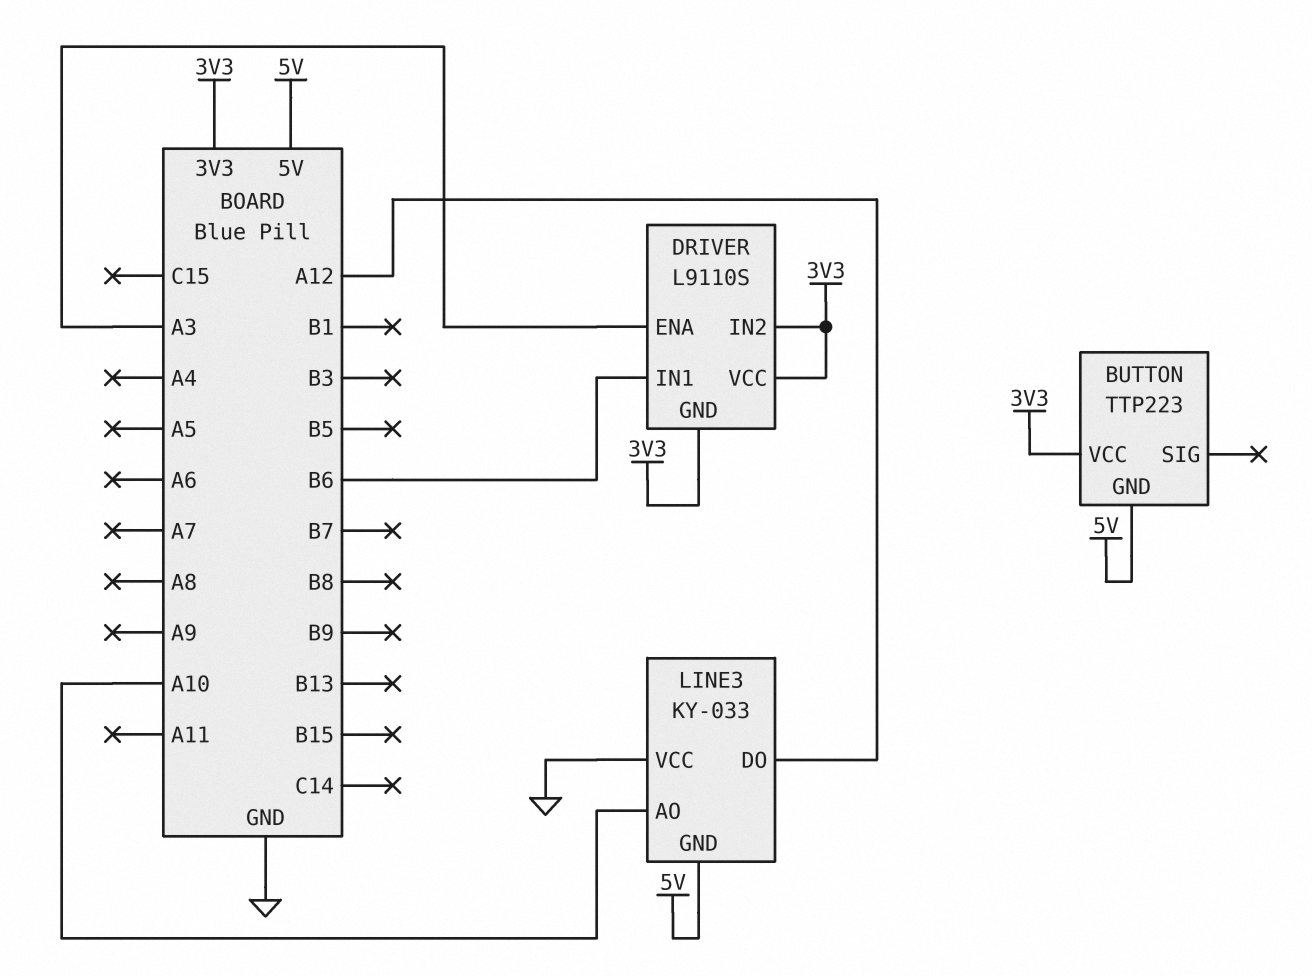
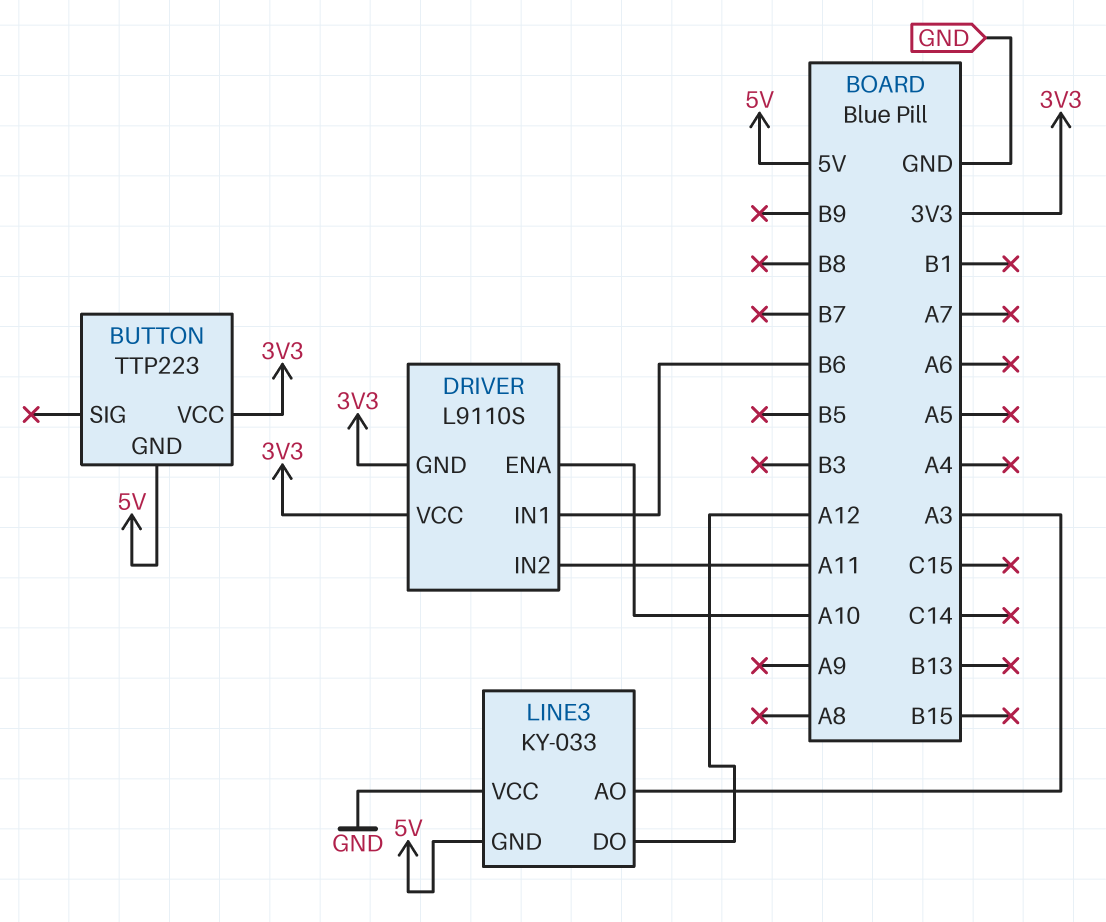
DRIVER pin ENA: A3 -> A10
DRIVER pin IN2: 3V3 -> A11
LINE3 pin AO: A10 -> A3

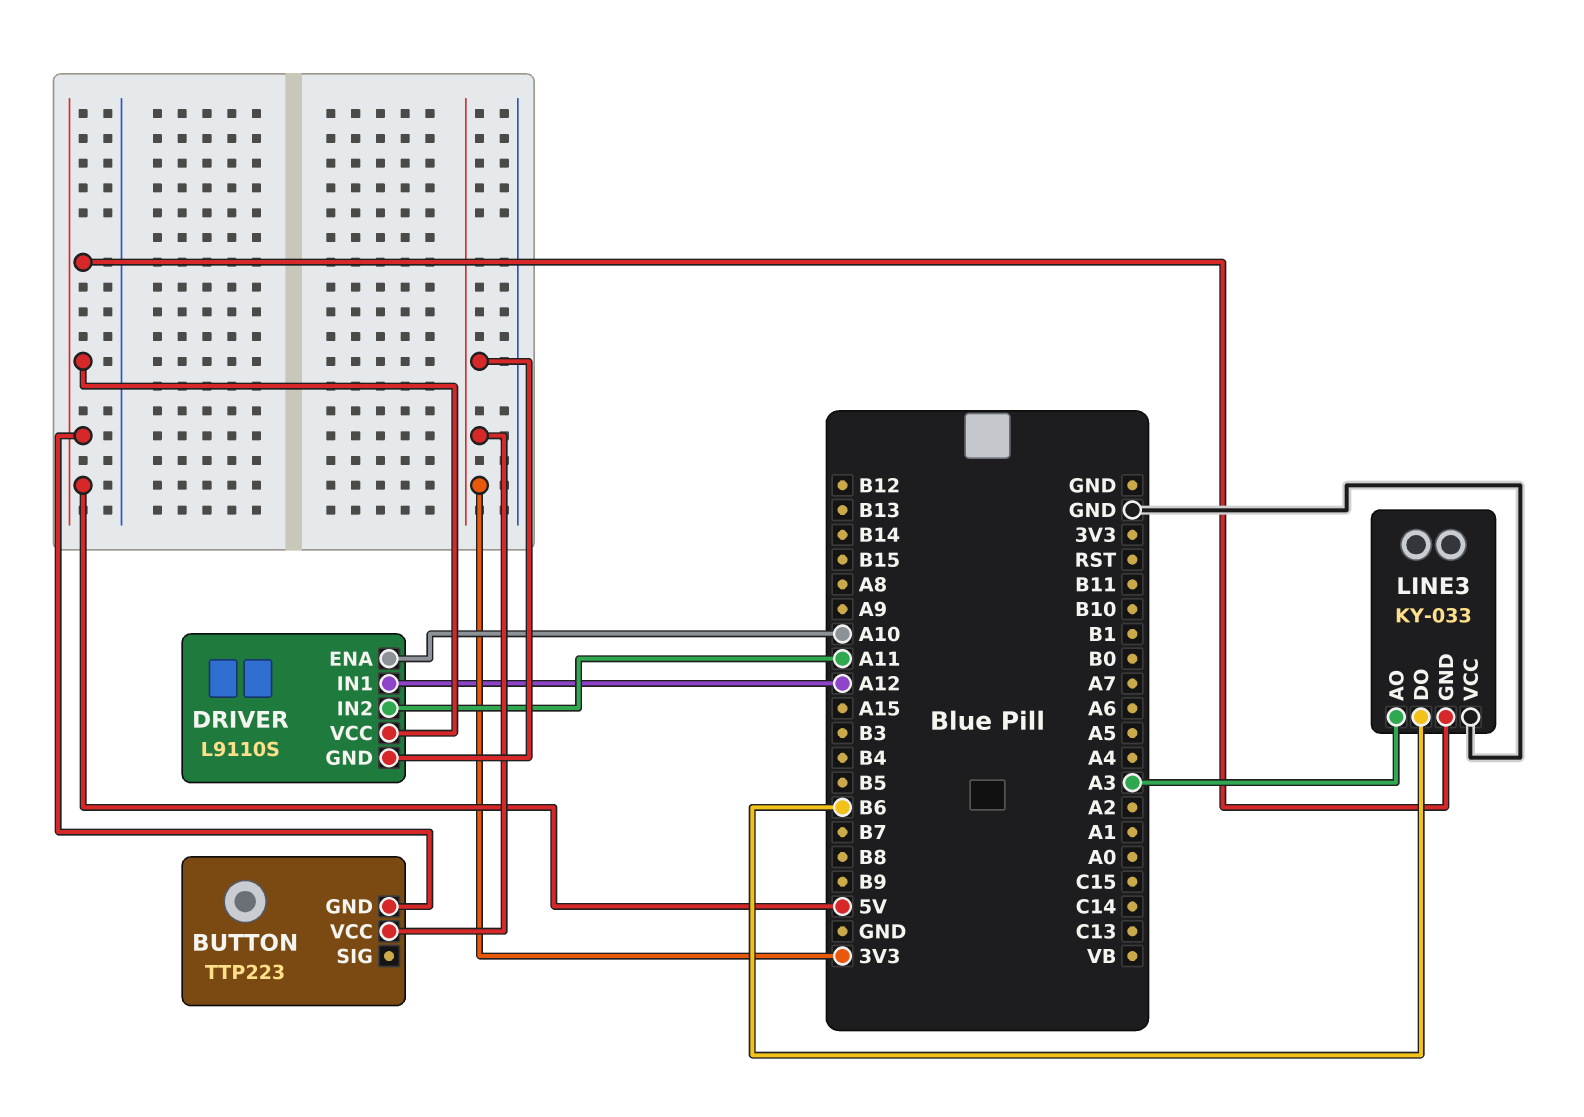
DRIVER pin IN1: B6 -> A12
DRIVER pin VCC: 3V3 -> 5V
LINE3 pin DO: A12 -> B6

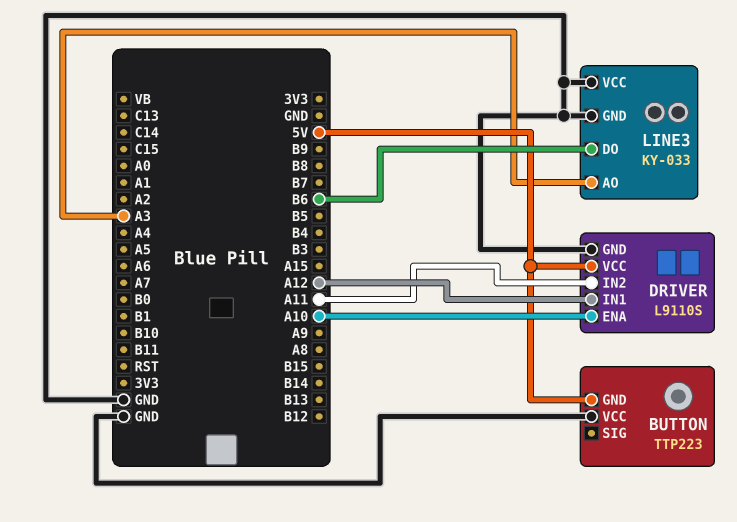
BUTTON pin VCC: 3V3 -> GND
DRIVER pin GND: 3V3 -> GND
LINE3 pin GND: 5V -> GND

